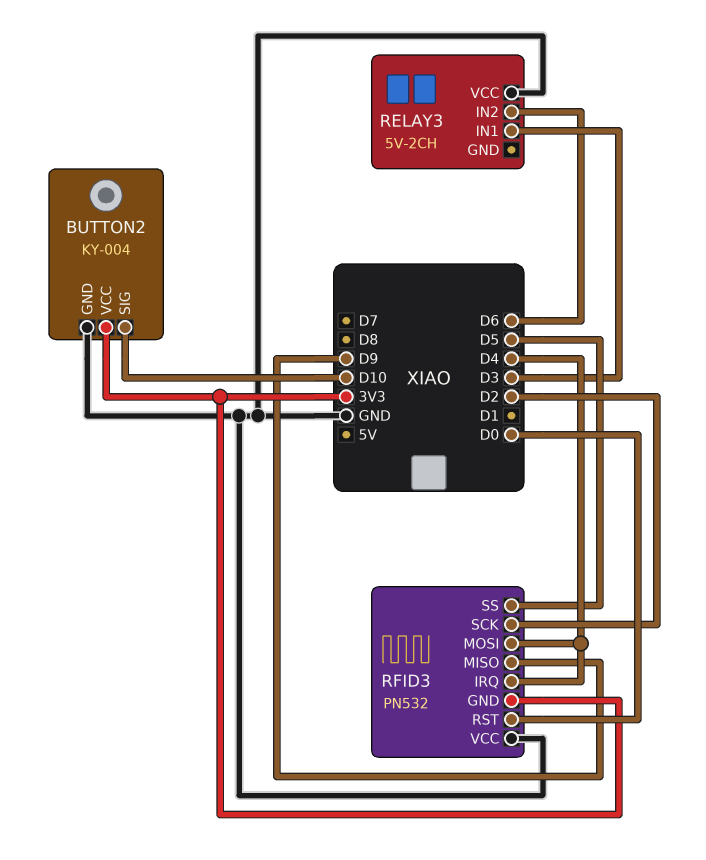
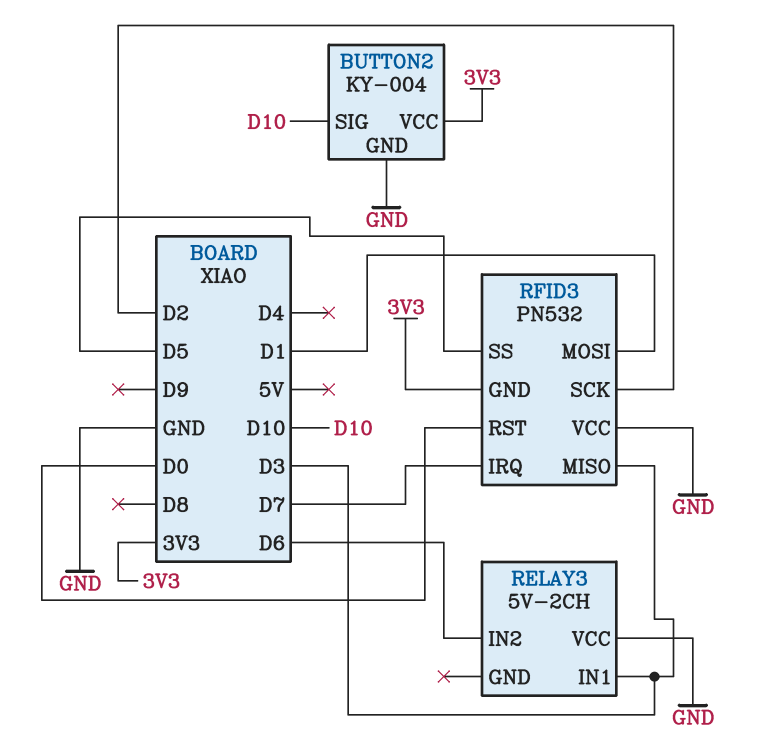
RFID3 pin IRQ: D4 -> D7
RFID3 pin MISO: D9 -> D3
RFID3 pin MOSI: D4 -> D1

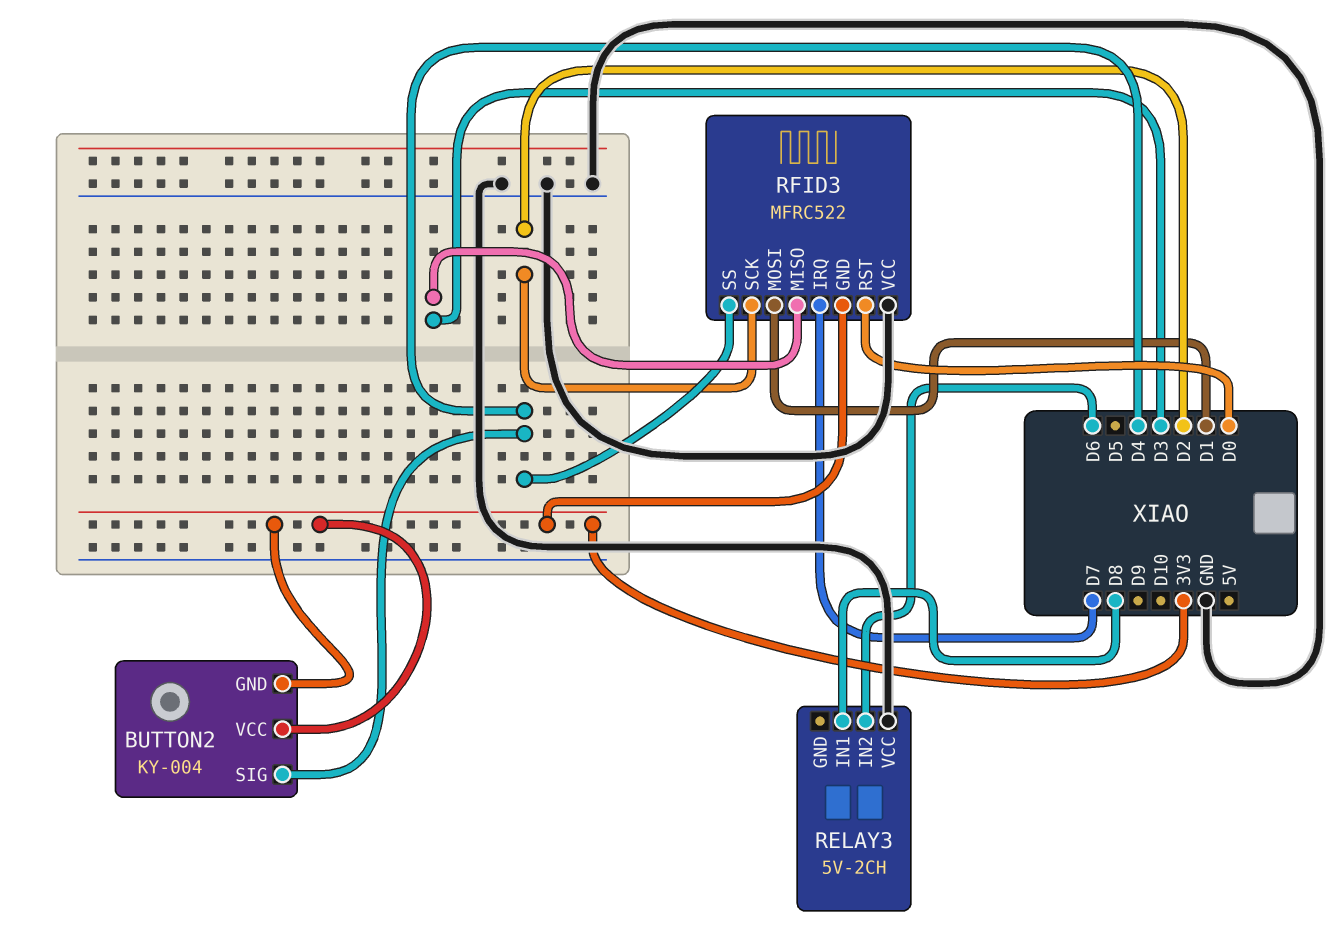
BUTTON2 pin GND: GND -> 3V3
BUTTON2 pin SIG: D10 -> D4
RELAY3 pin IN1: D3 -> D8
RFID3: PN532 -> MFRC522
RFID3 pin SS: D5 -> D4

